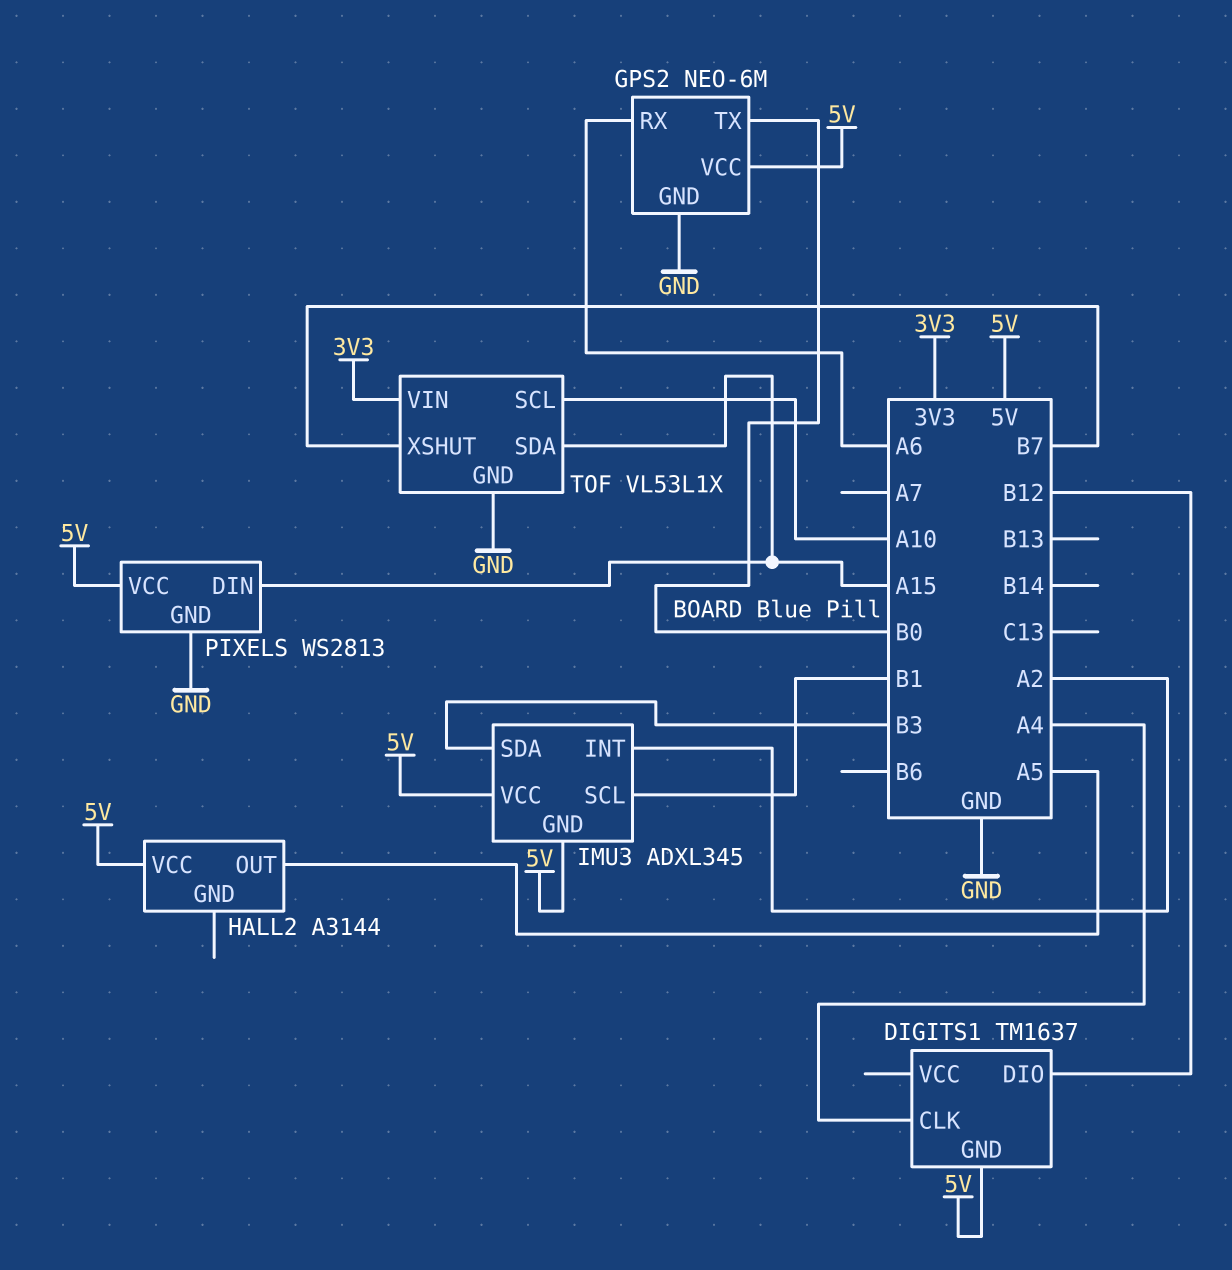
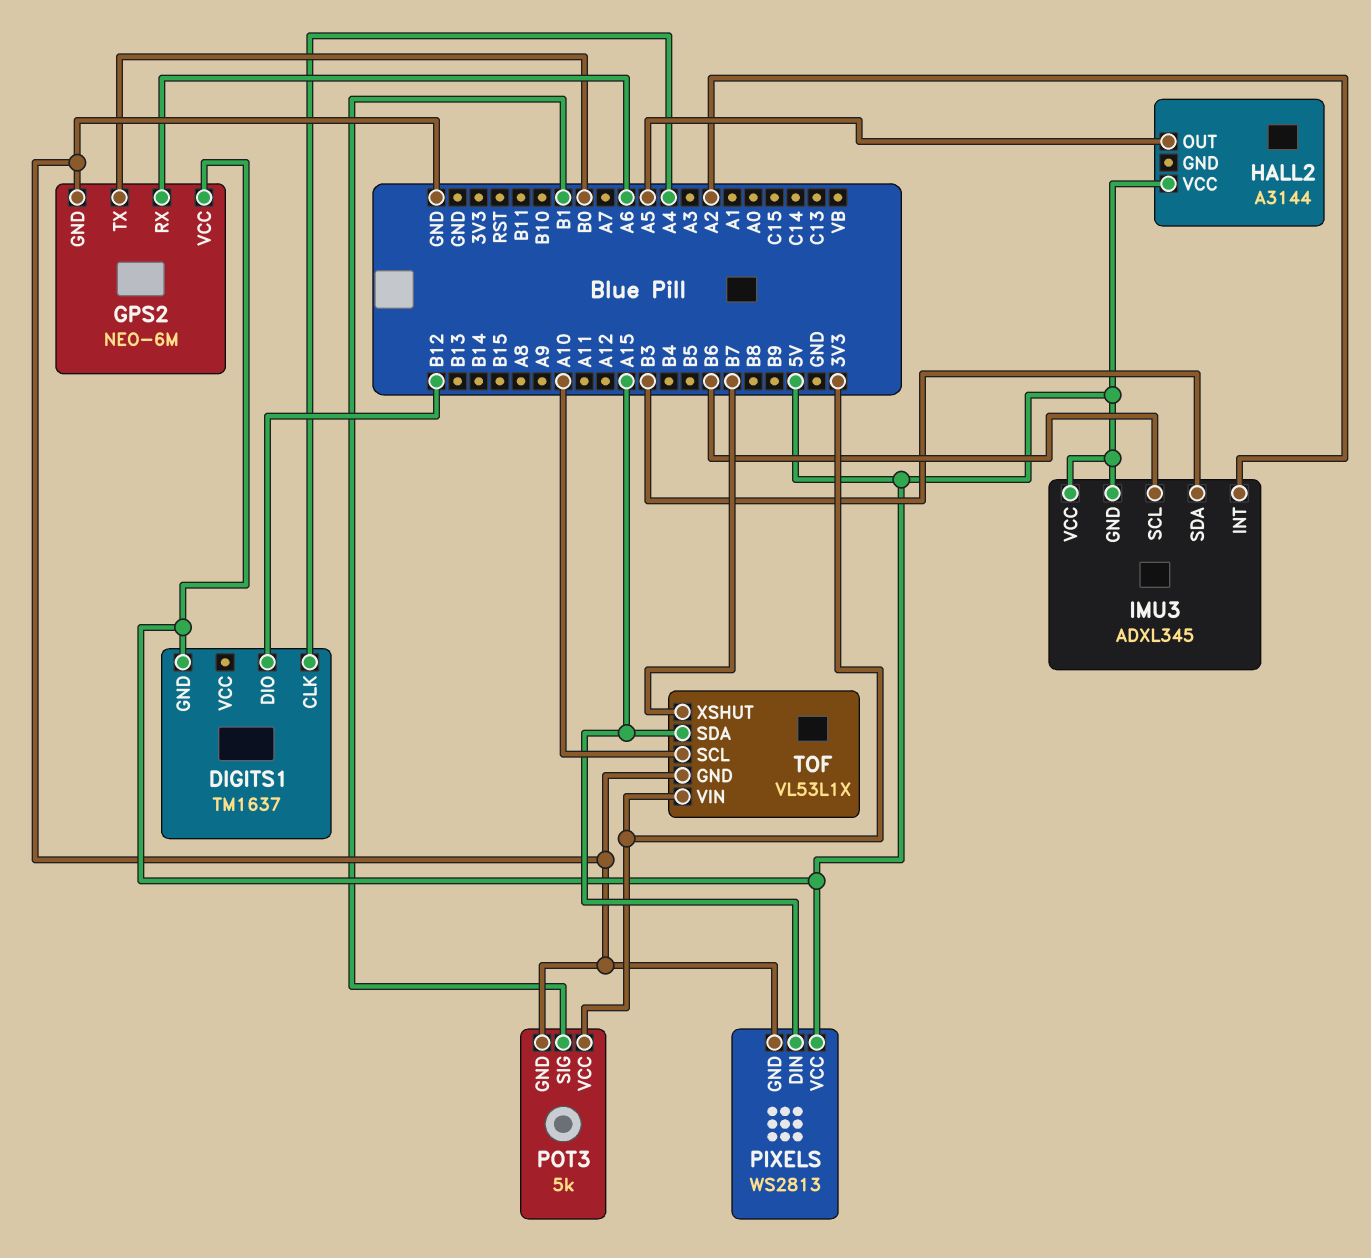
IMU3 pin SCL: B1 -> B6
POT3: none -> 5k
POT3 pin GND: none -> GND
POT3 pin SIG: none -> B1
POT3 pin VCC: none -> 3V3

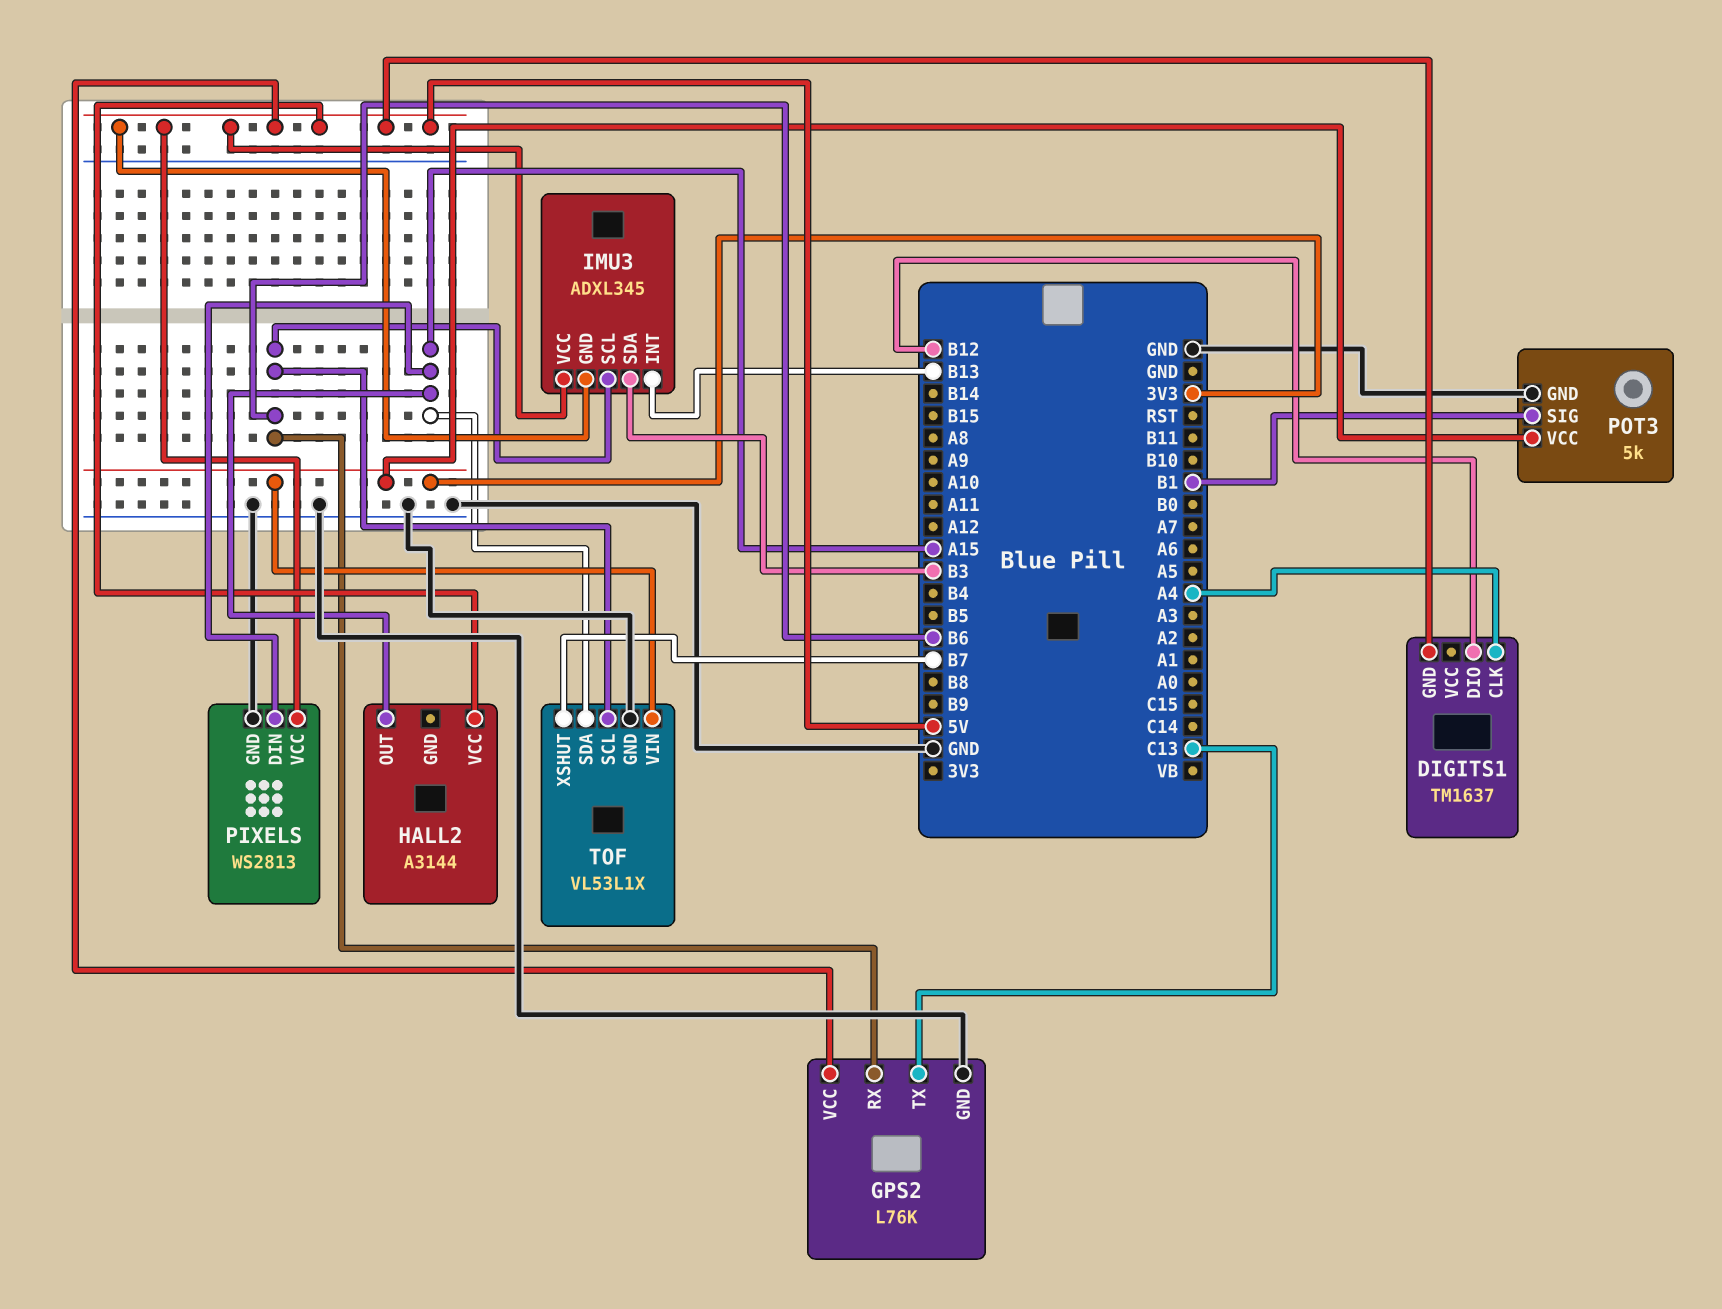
GPS2: NEO-6M -> L76K
GPS2 pin RX: A6 -> B6
GPS2 pin TX: B0 -> C13
HALL2 pin OUT: A5 -> A15
IMU3 pin INT: A2 -> B13
TOF pin SCL: A10 -> B6

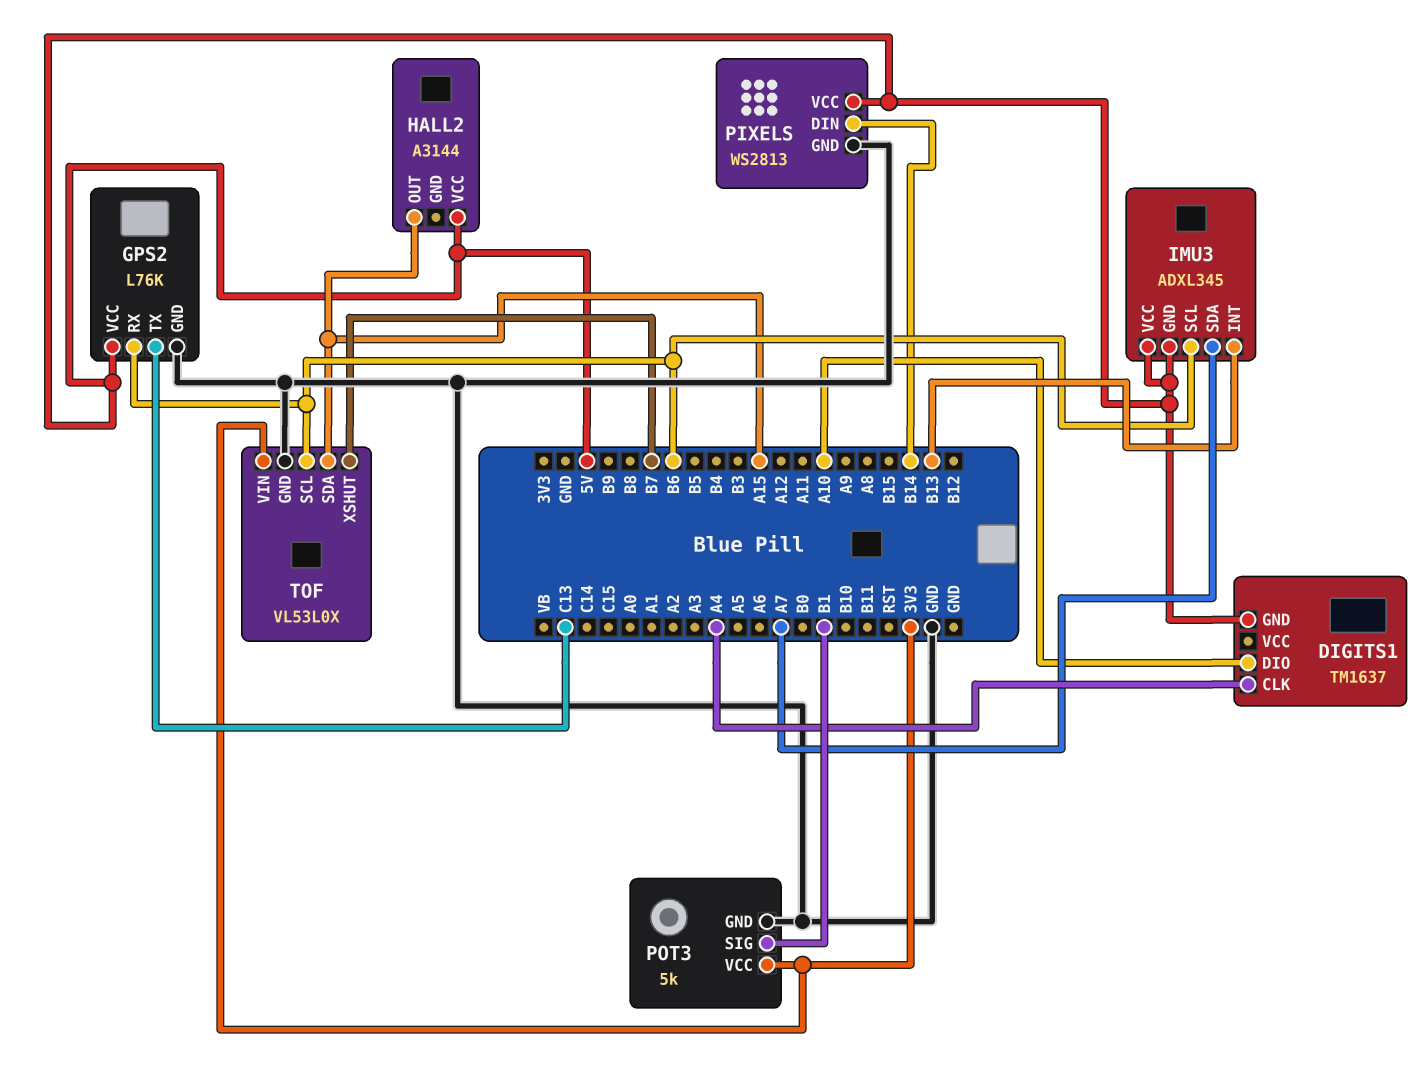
DIGITS1 pin DIO: B12 -> A10
IMU3 pin SDA: B3 -> A7
PIXELS pin DIN: A15 -> B14
TOF: VL53L1X -> VL53L0X

